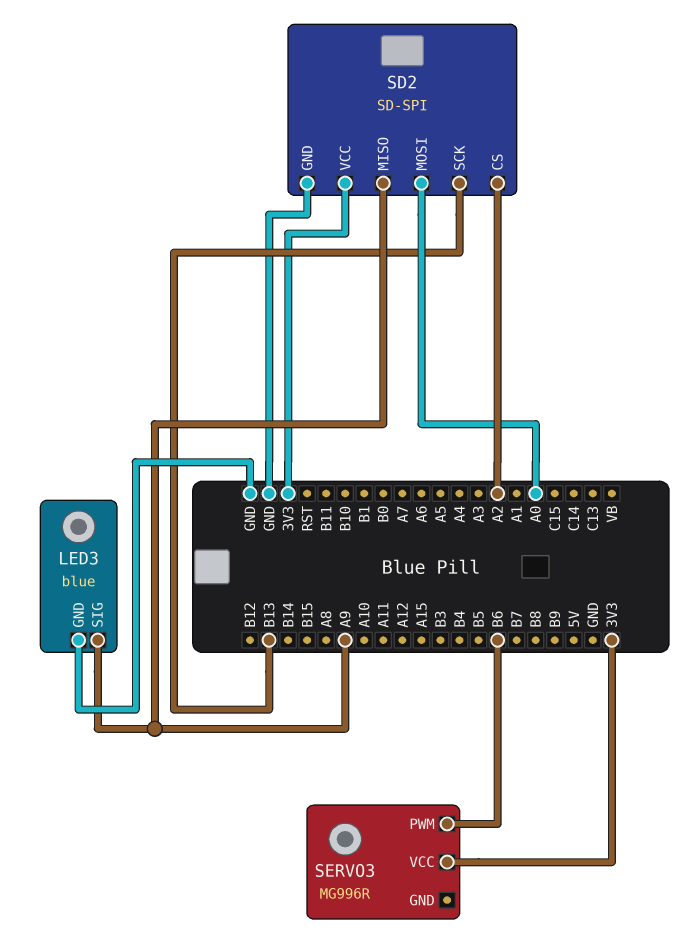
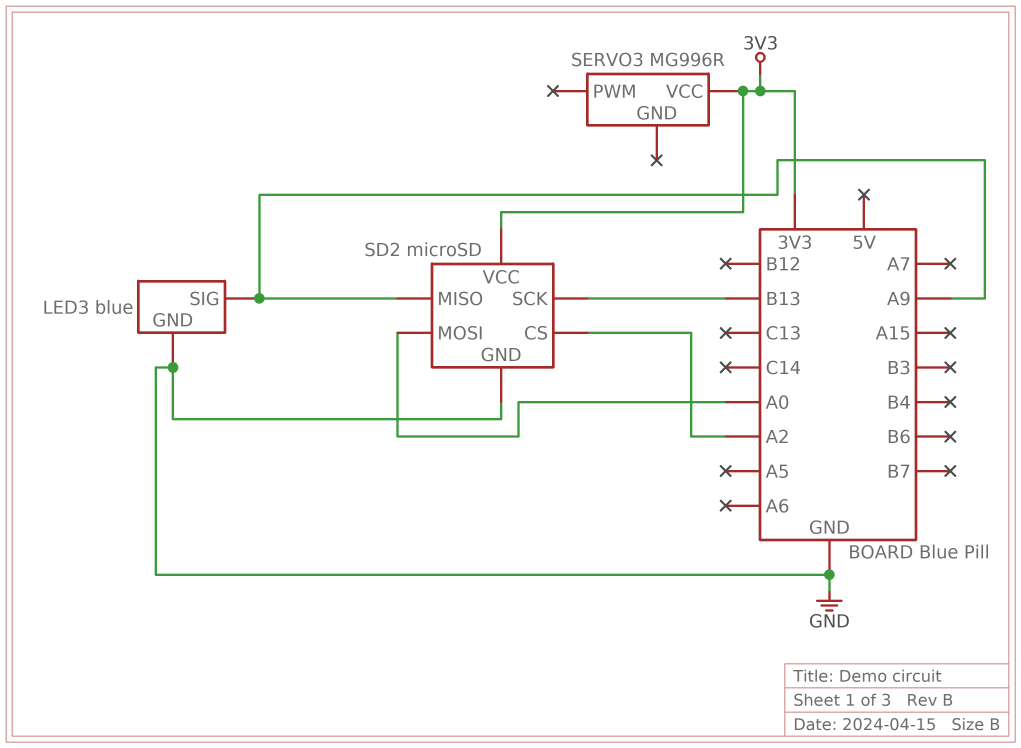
SD2: SD-SPI -> microSD
SERVO3 pin PWM: B6 -> none

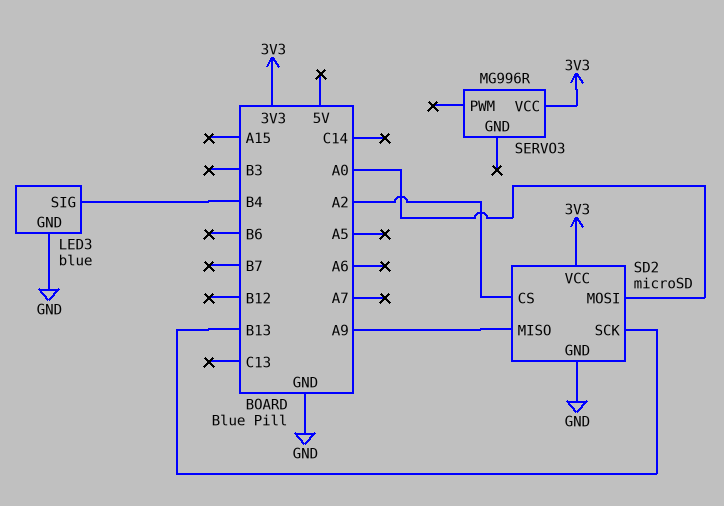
LED3 pin SIG: A9 -> B4

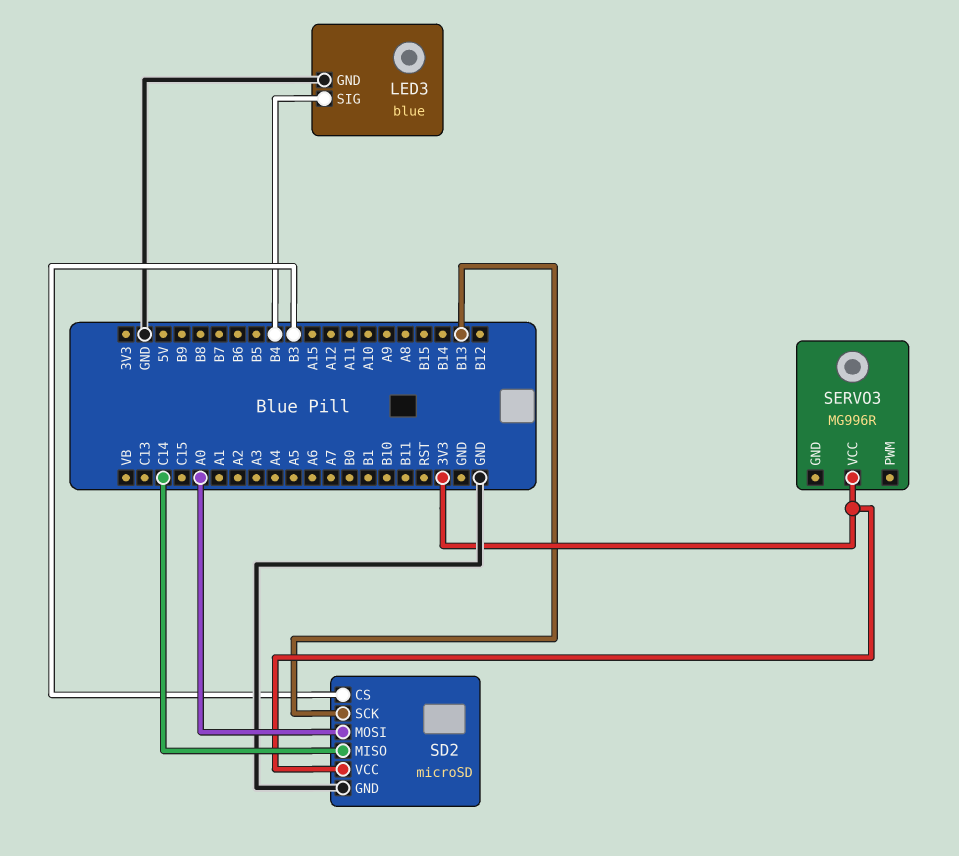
SD2 pin CS: A2 -> B3
SD2 pin MISO: A9 -> C14

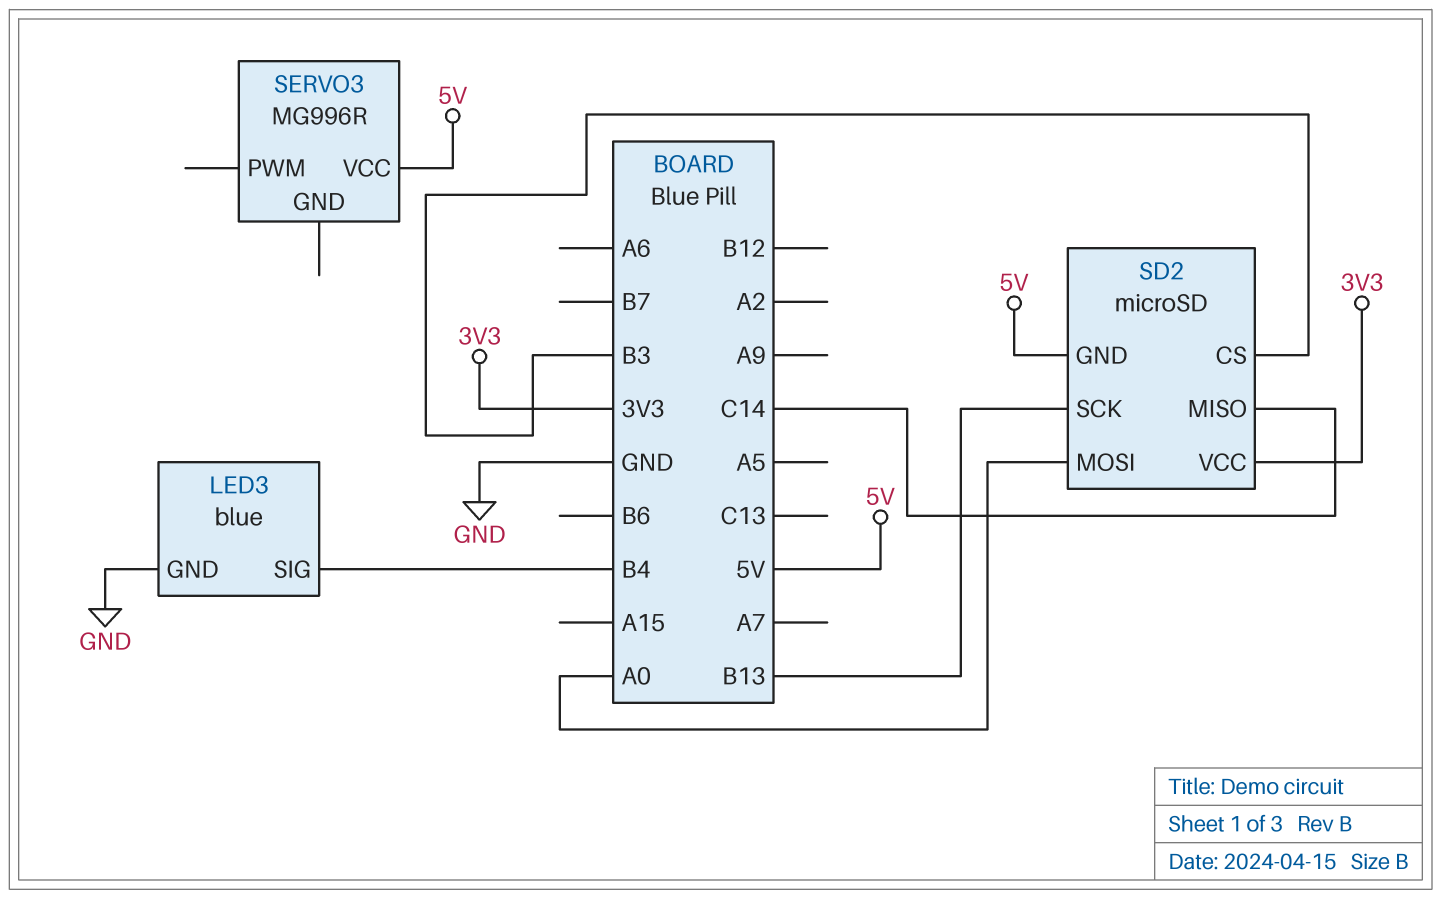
SD2 pin GND: GND -> 5V
SERVO3 pin VCC: 3V3 -> 5V

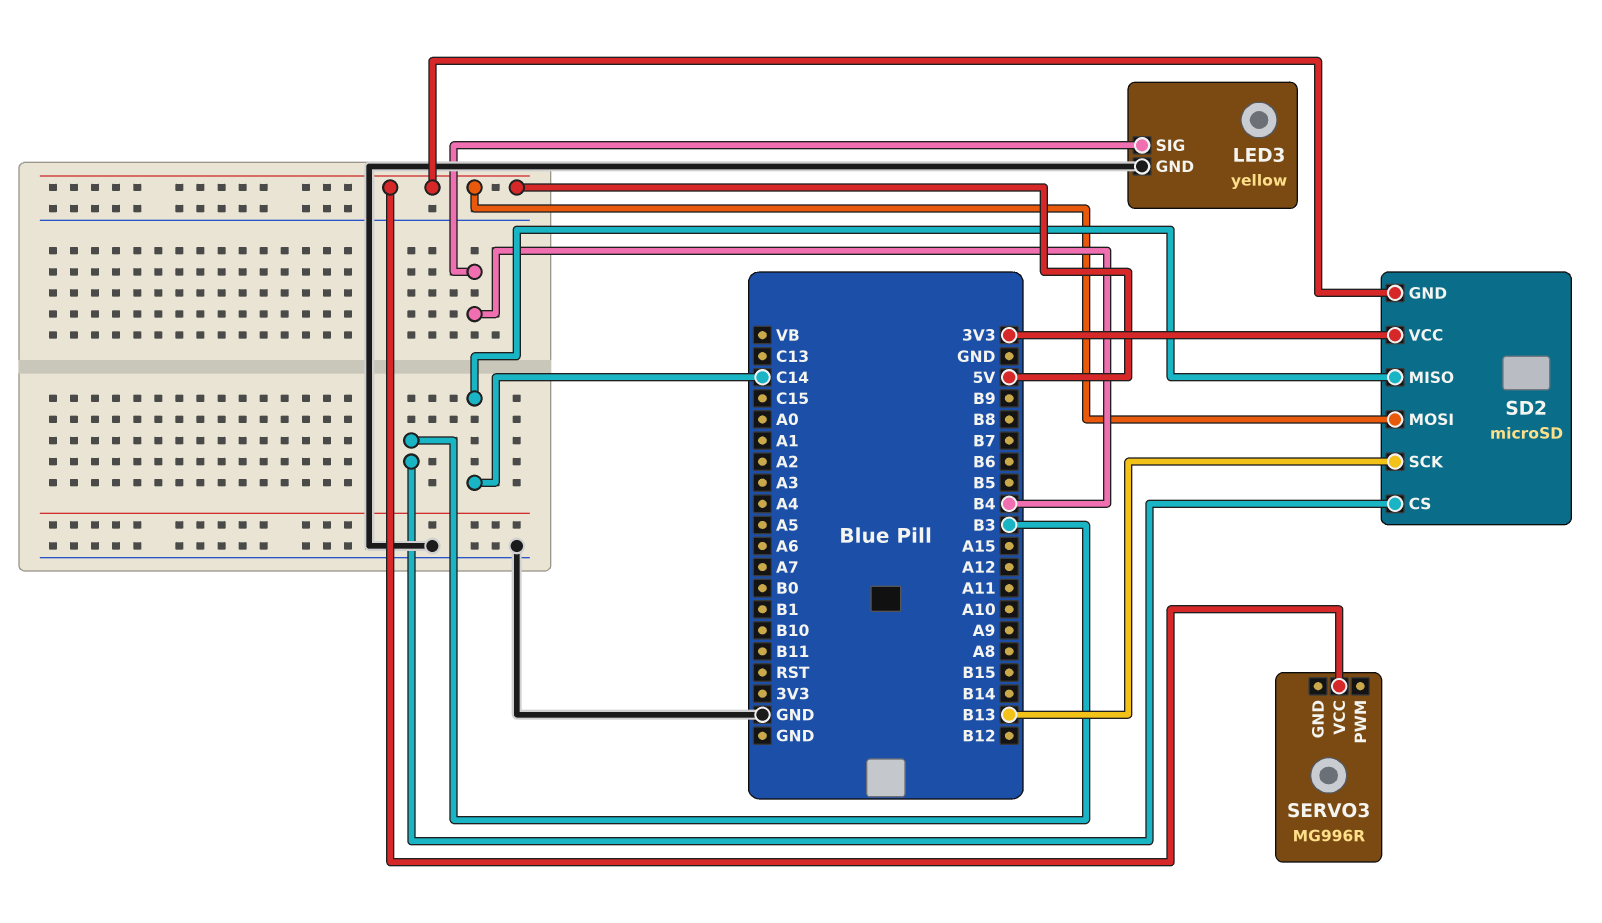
LED3: blue -> yellow
SD2 pin MOSI: A0 -> 5V

